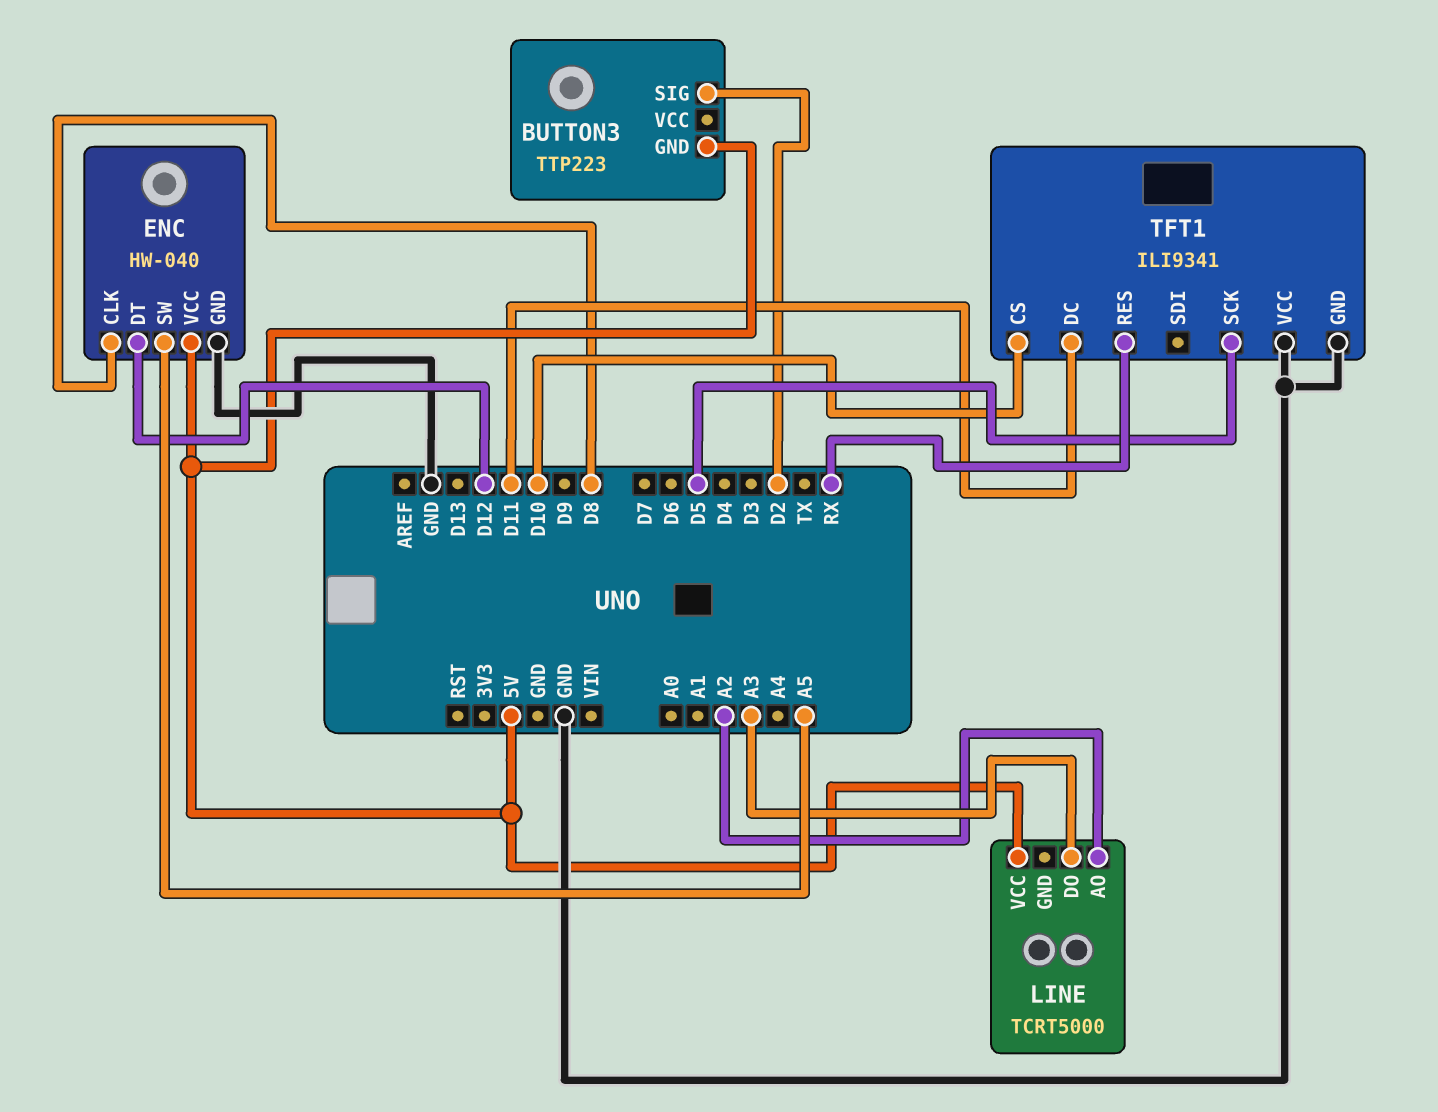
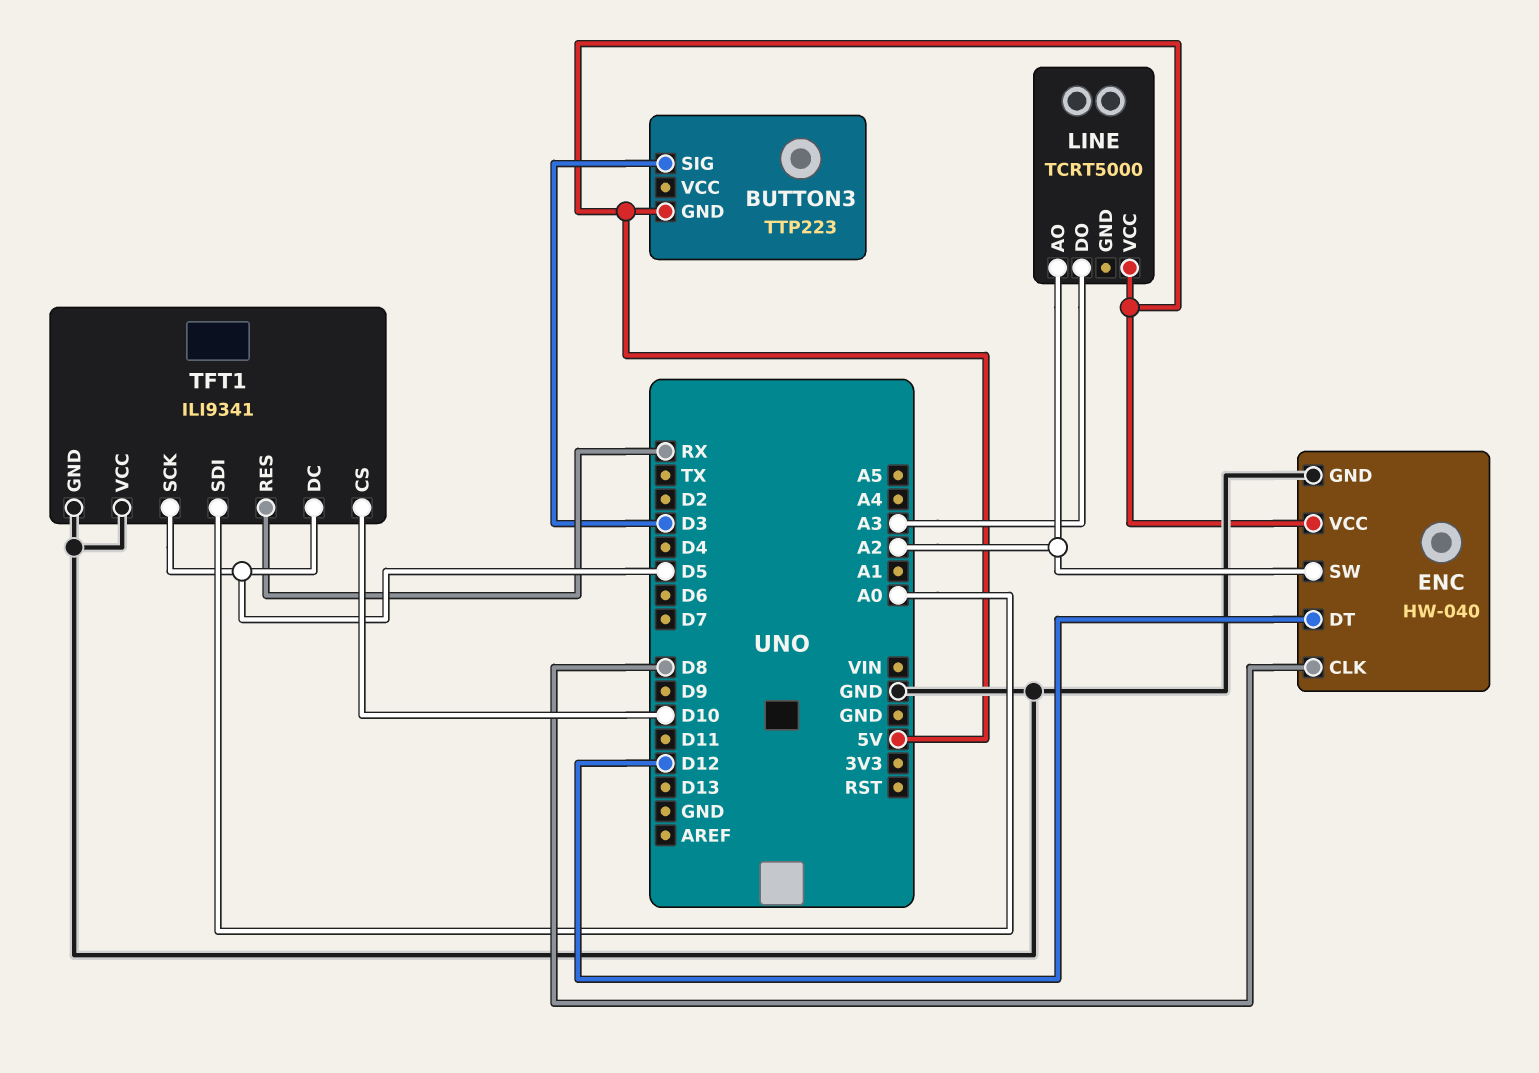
BUTTON3 pin SIG: D2 -> D3
ENC pin SW: A5 -> A2
TFT1 pin DC: D11 -> D5
TFT1 pin SDI: none -> A0

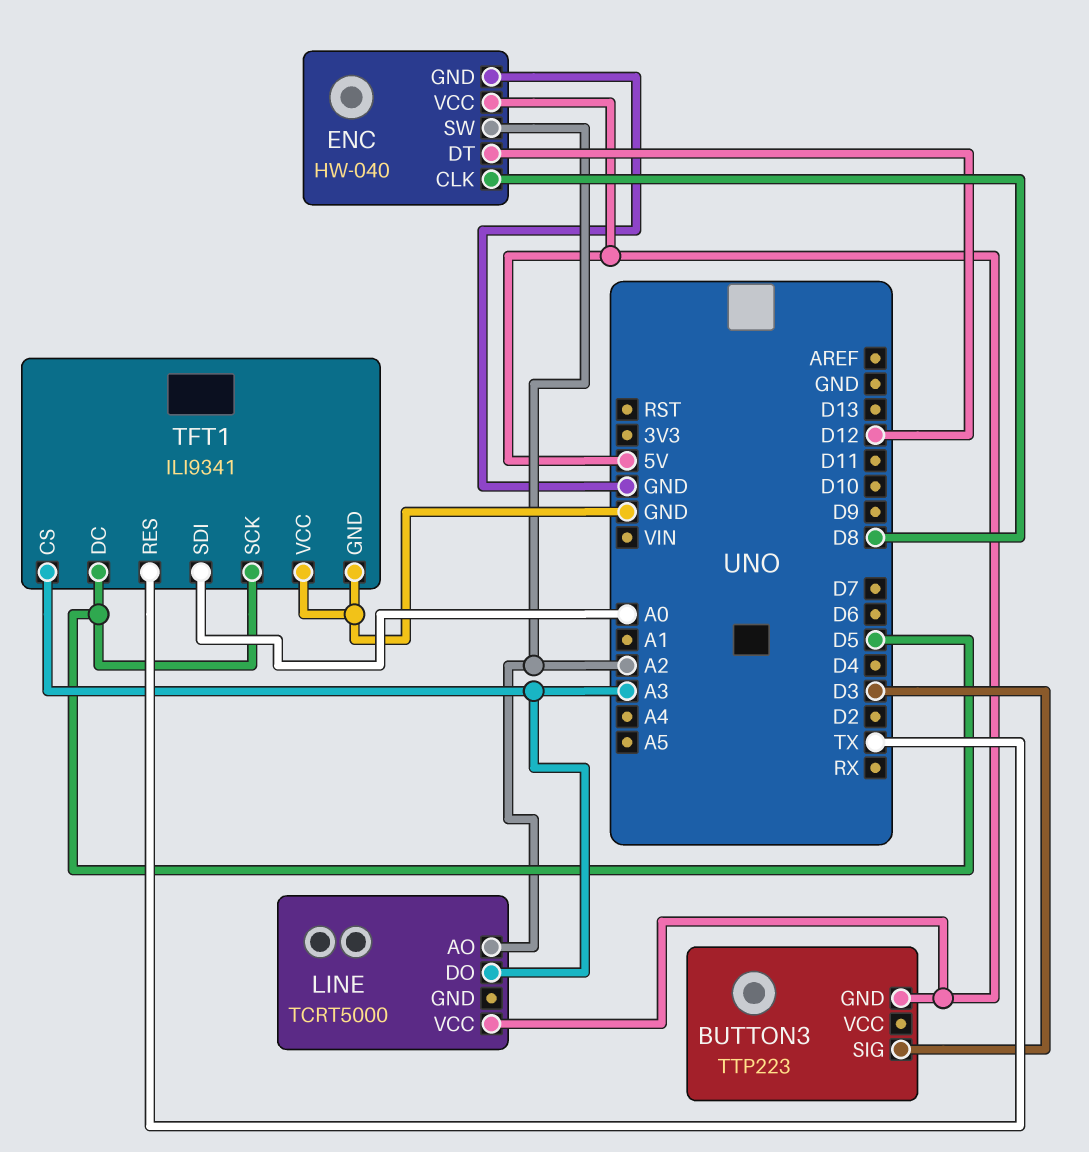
TFT1 pin CS: D10 -> A3
TFT1 pin RES: RX -> TX

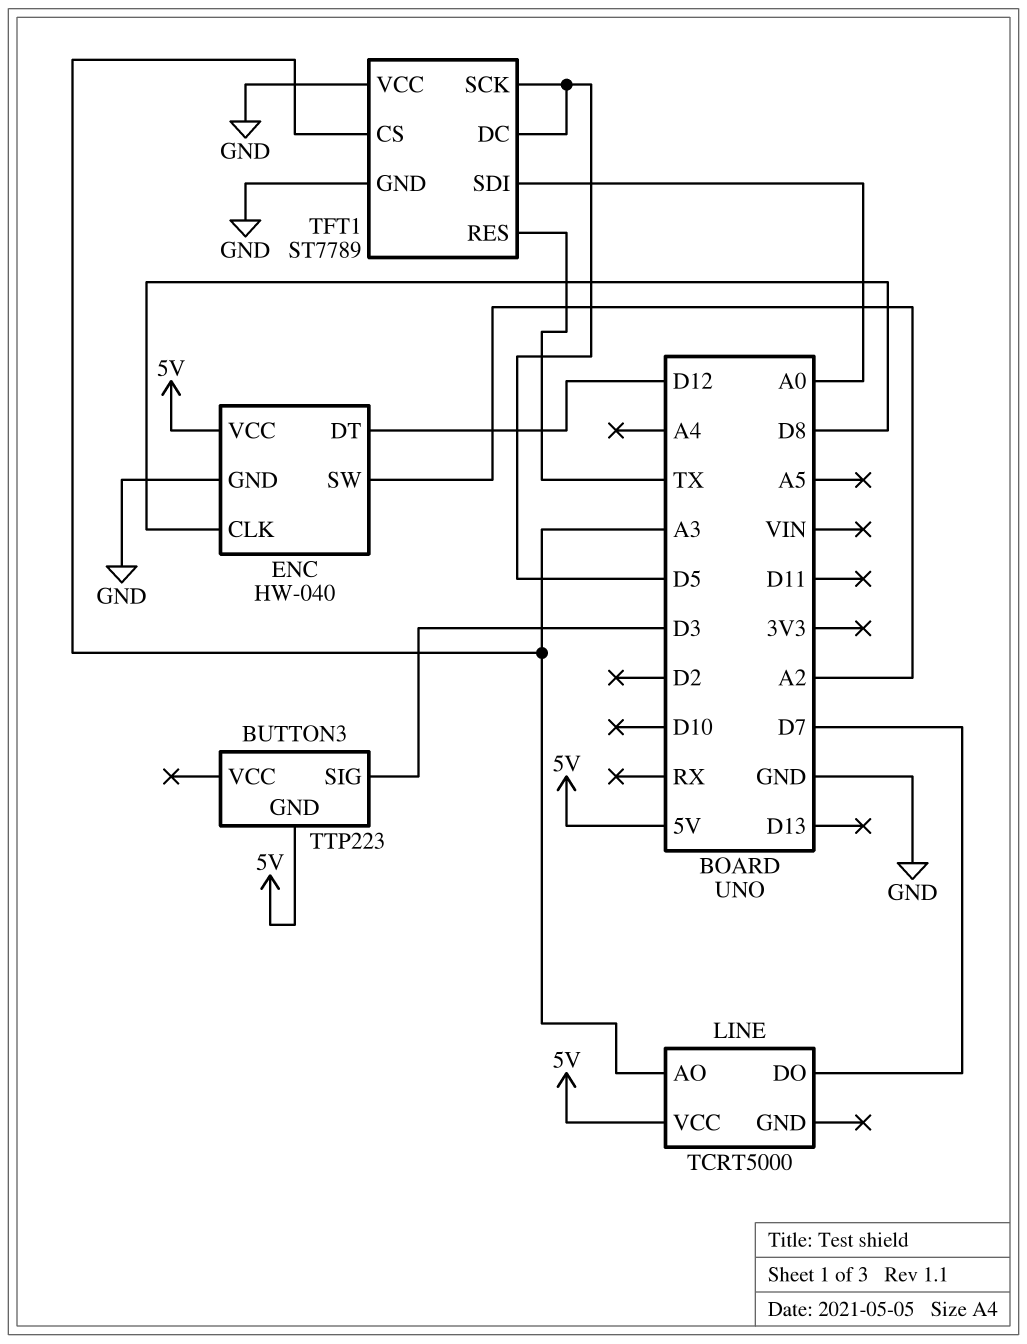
LINE pin AO: A2 -> A3
LINE pin DO: A3 -> D7
TFT1: ILI9341 -> ST7789

